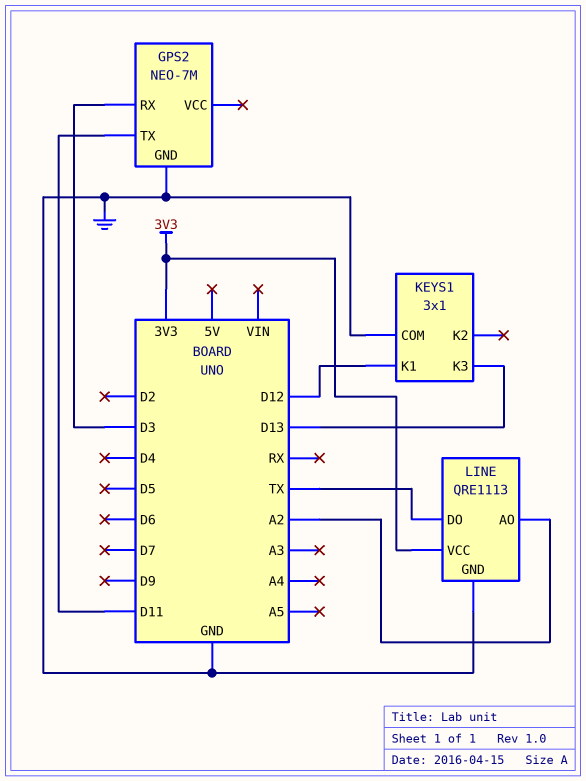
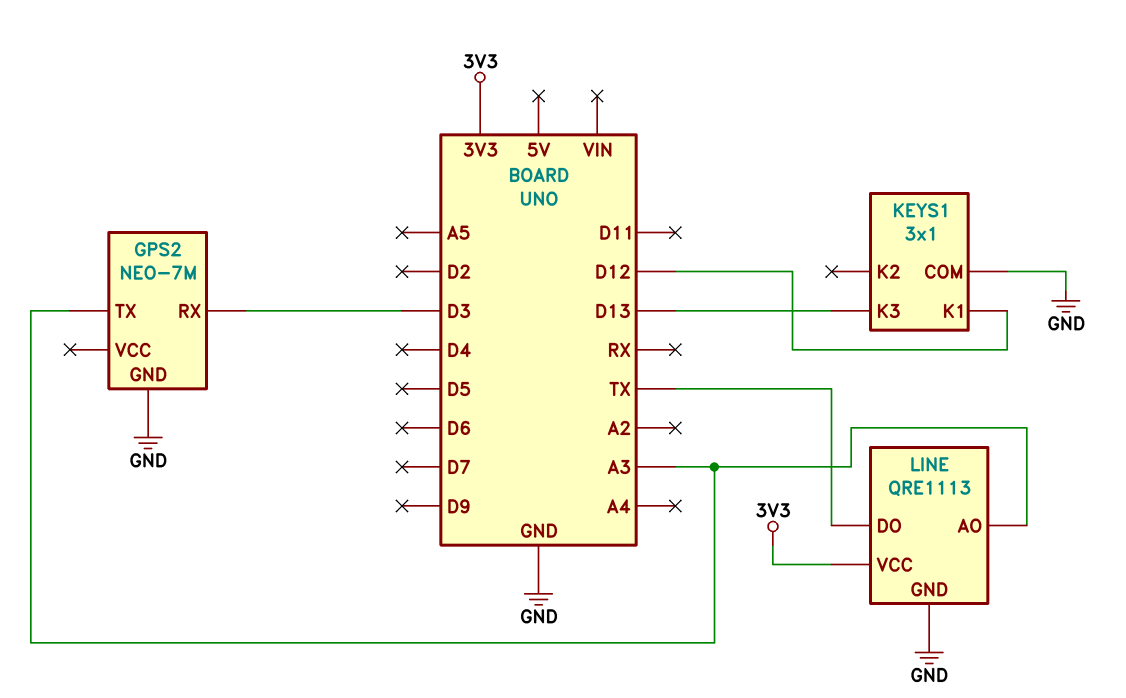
GPS2 pin TX: D11 -> A3
LINE pin AO: A2 -> A3

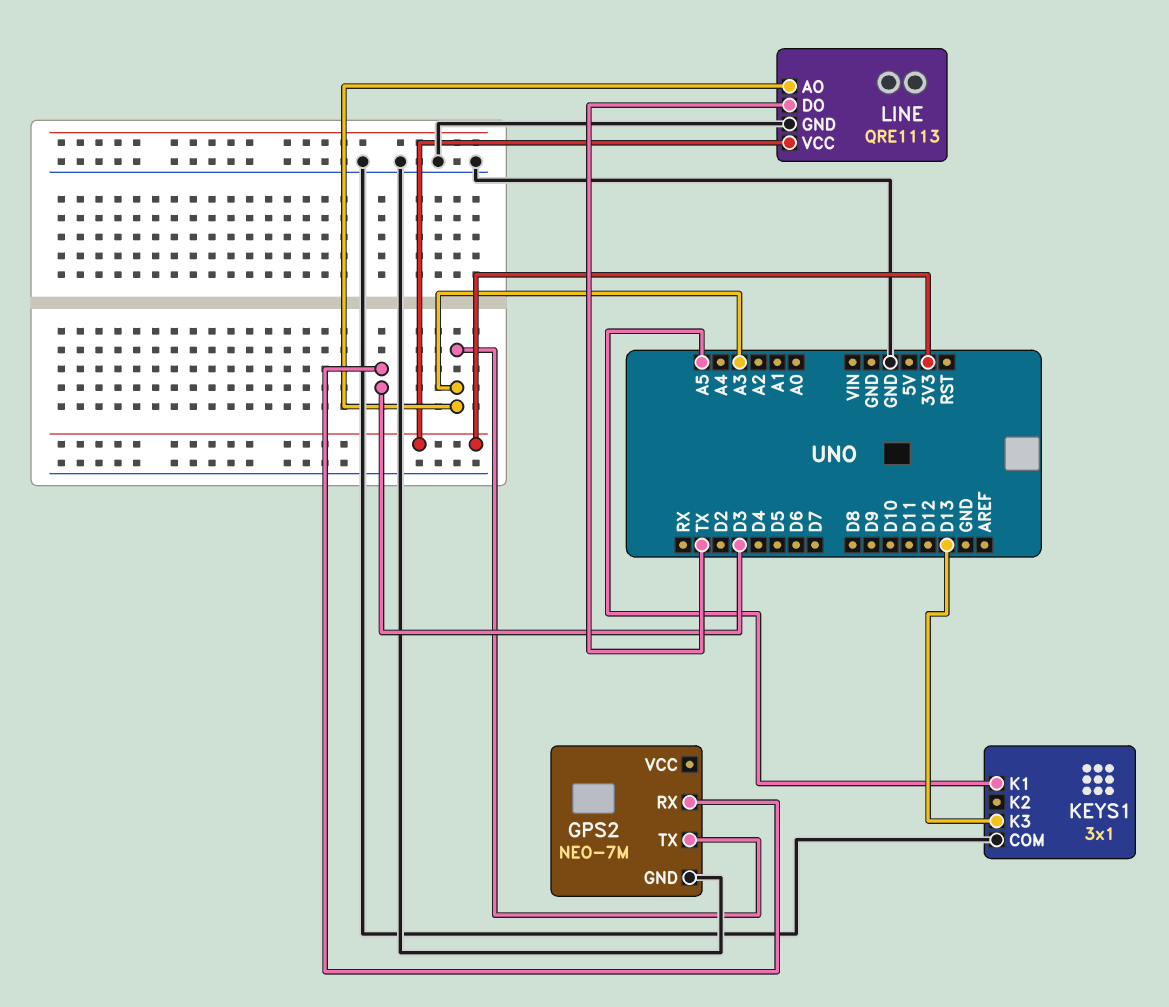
KEYS1 pin K1: D12 -> A5

